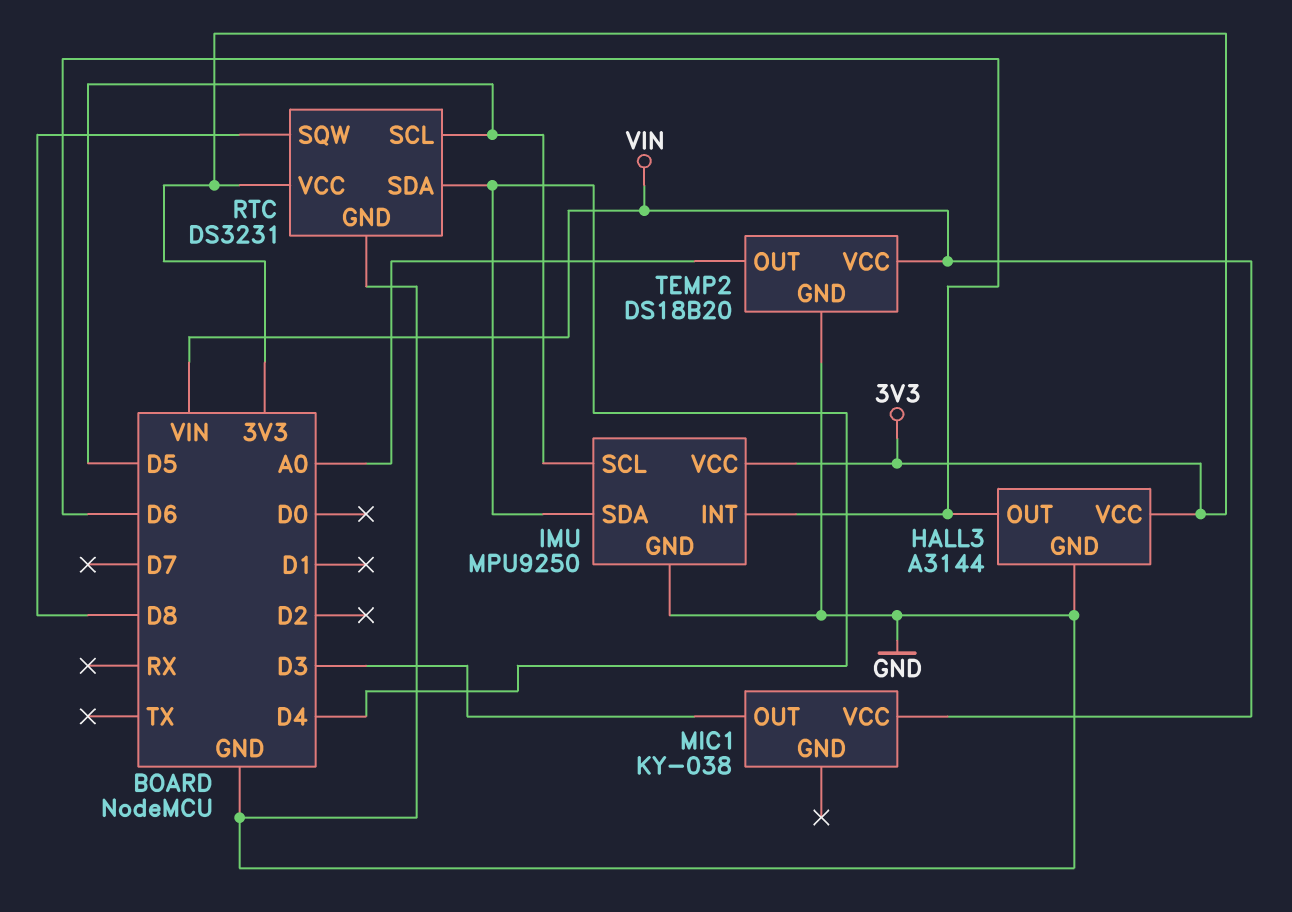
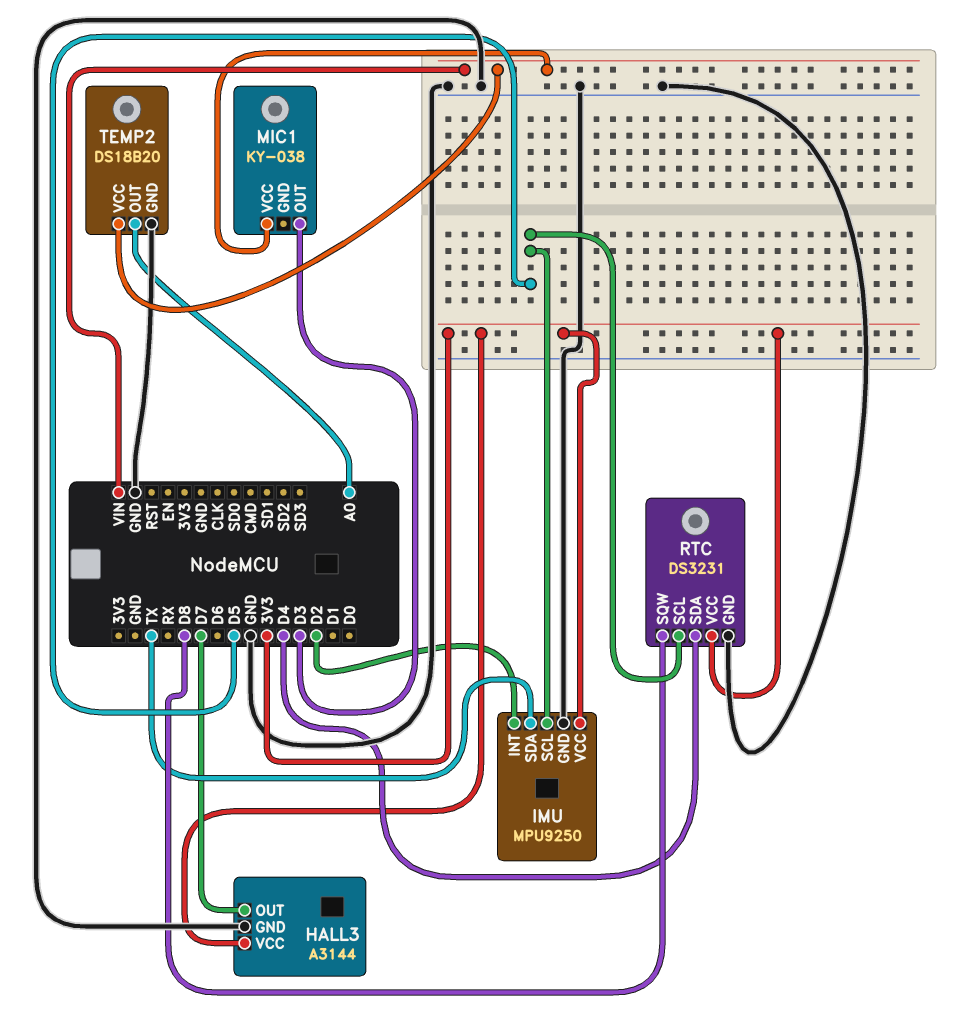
HALL3 pin OUT: D6 -> D7
IMU pin INT: D6 -> D2
IMU pin SDA: D4 -> TX

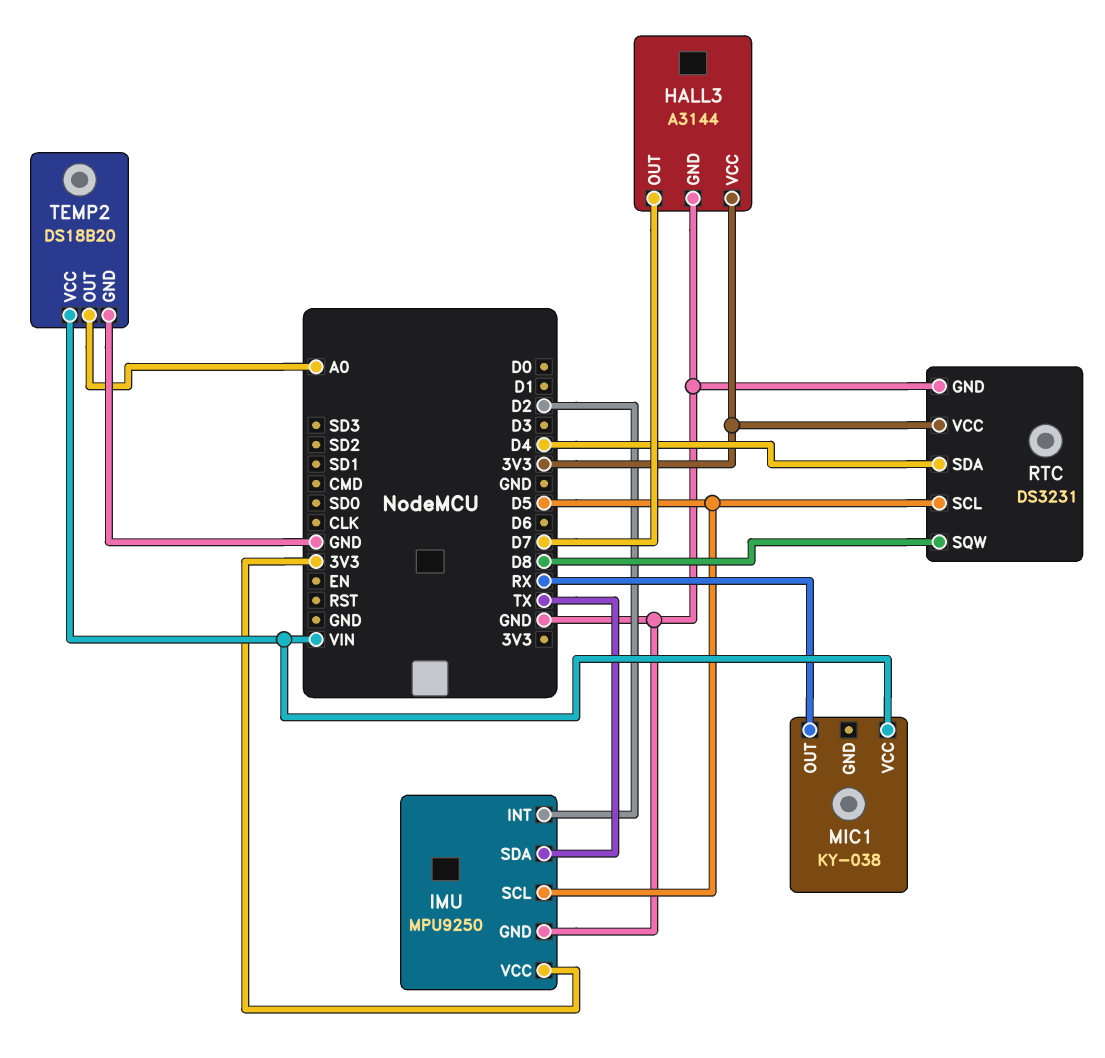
MIC1 pin OUT: D3 -> RX

